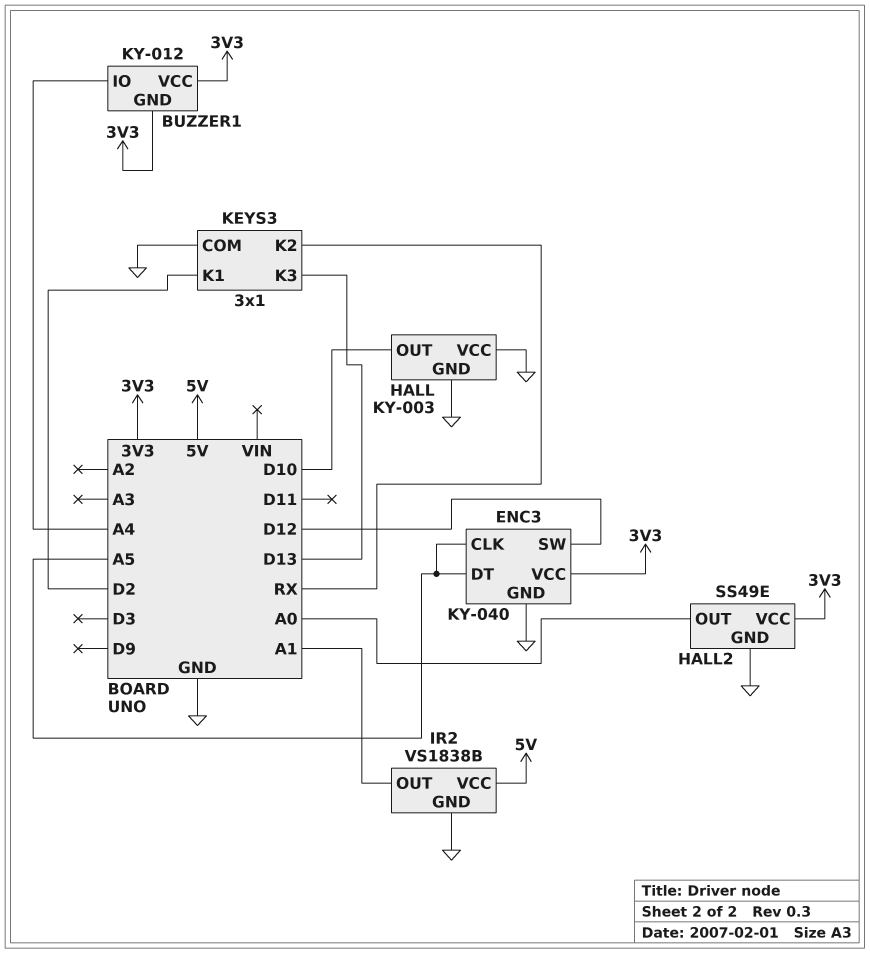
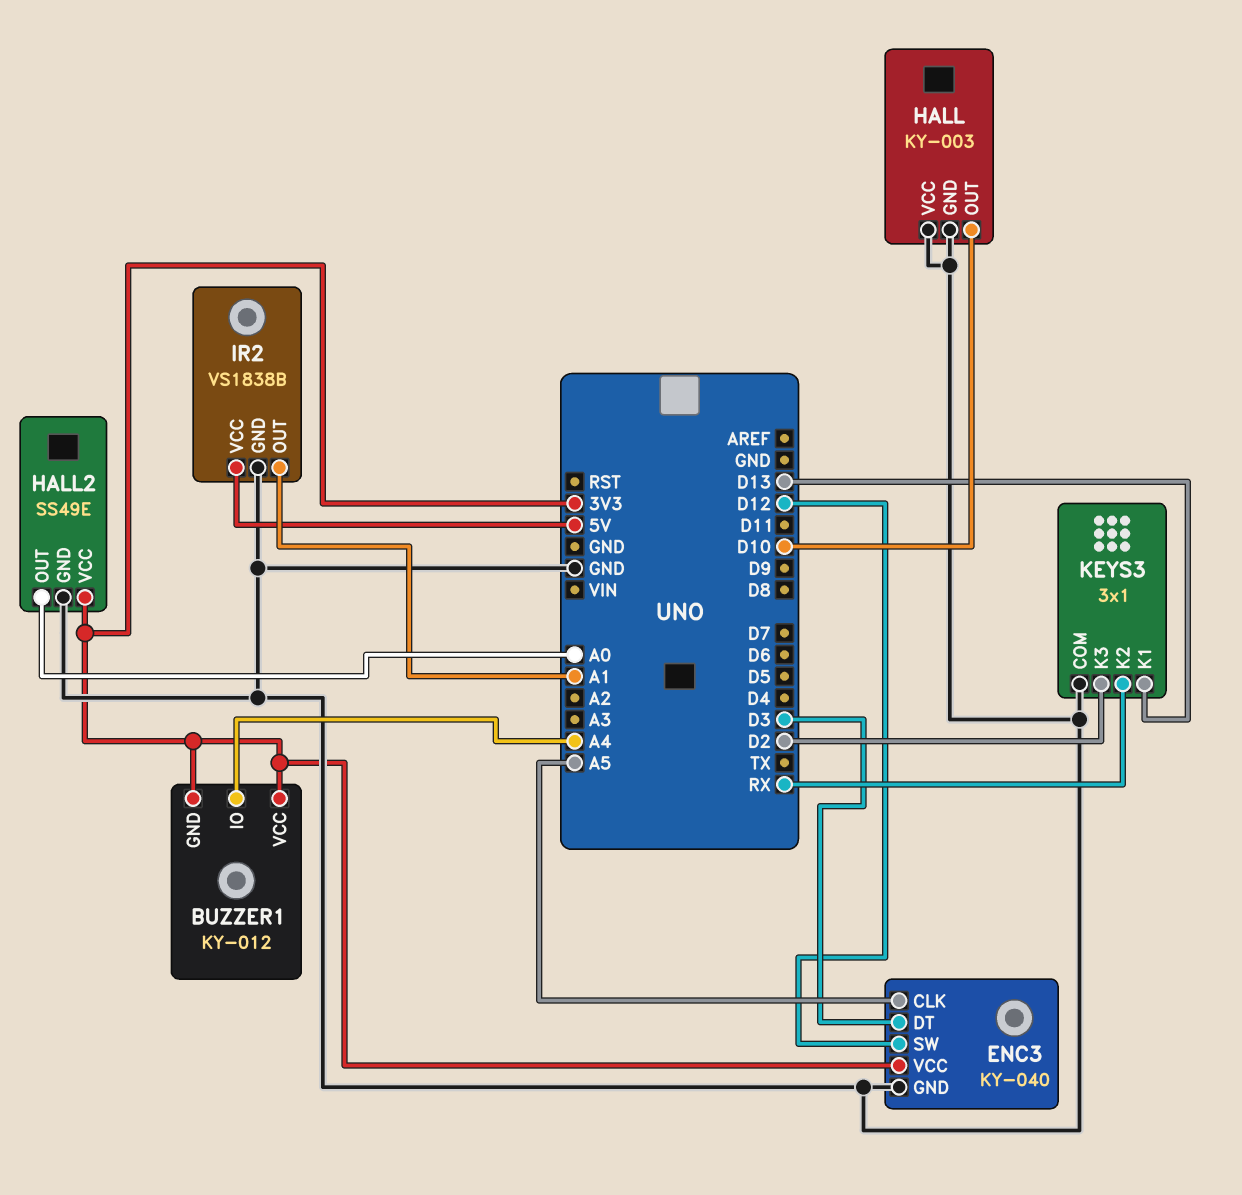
ENC3 pin DT: A5 -> D3
KEYS3 pin K1: D2 -> D13
KEYS3 pin K3: D13 -> D2

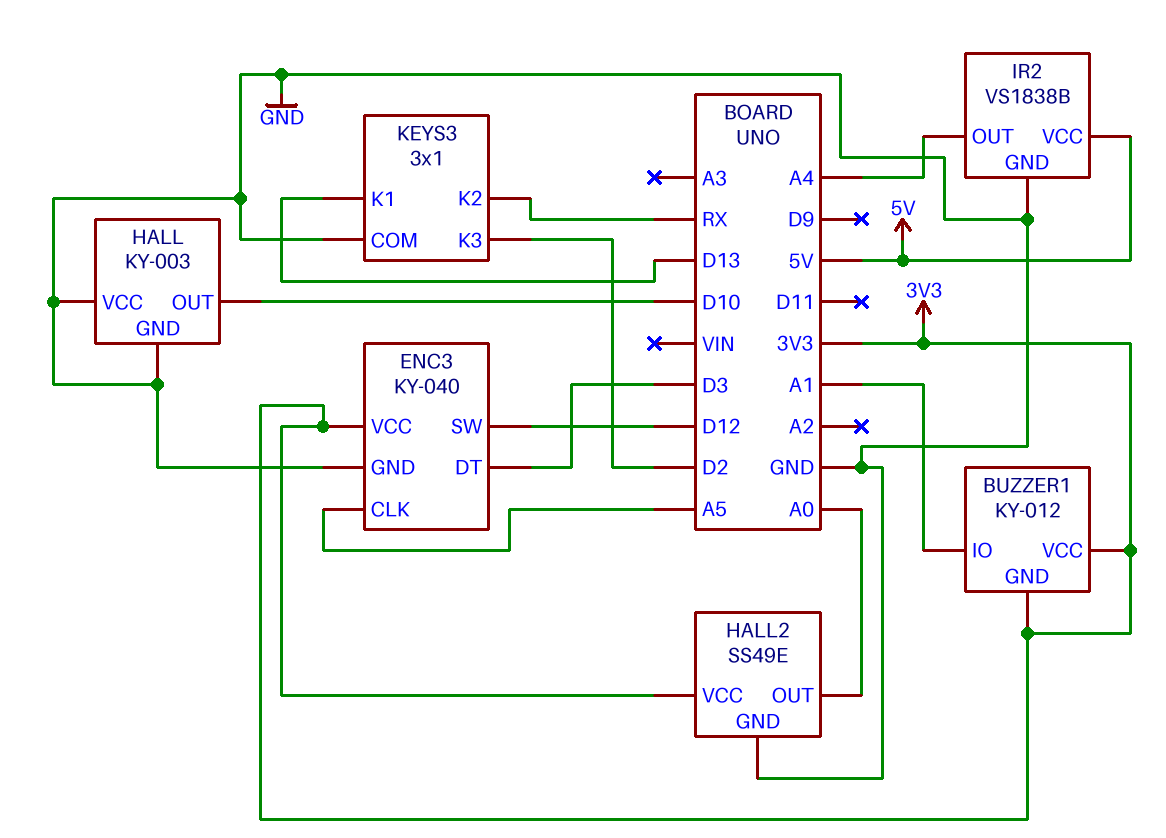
BUZZER1 pin IO: A4 -> A1
IR2 pin OUT: A1 -> A4

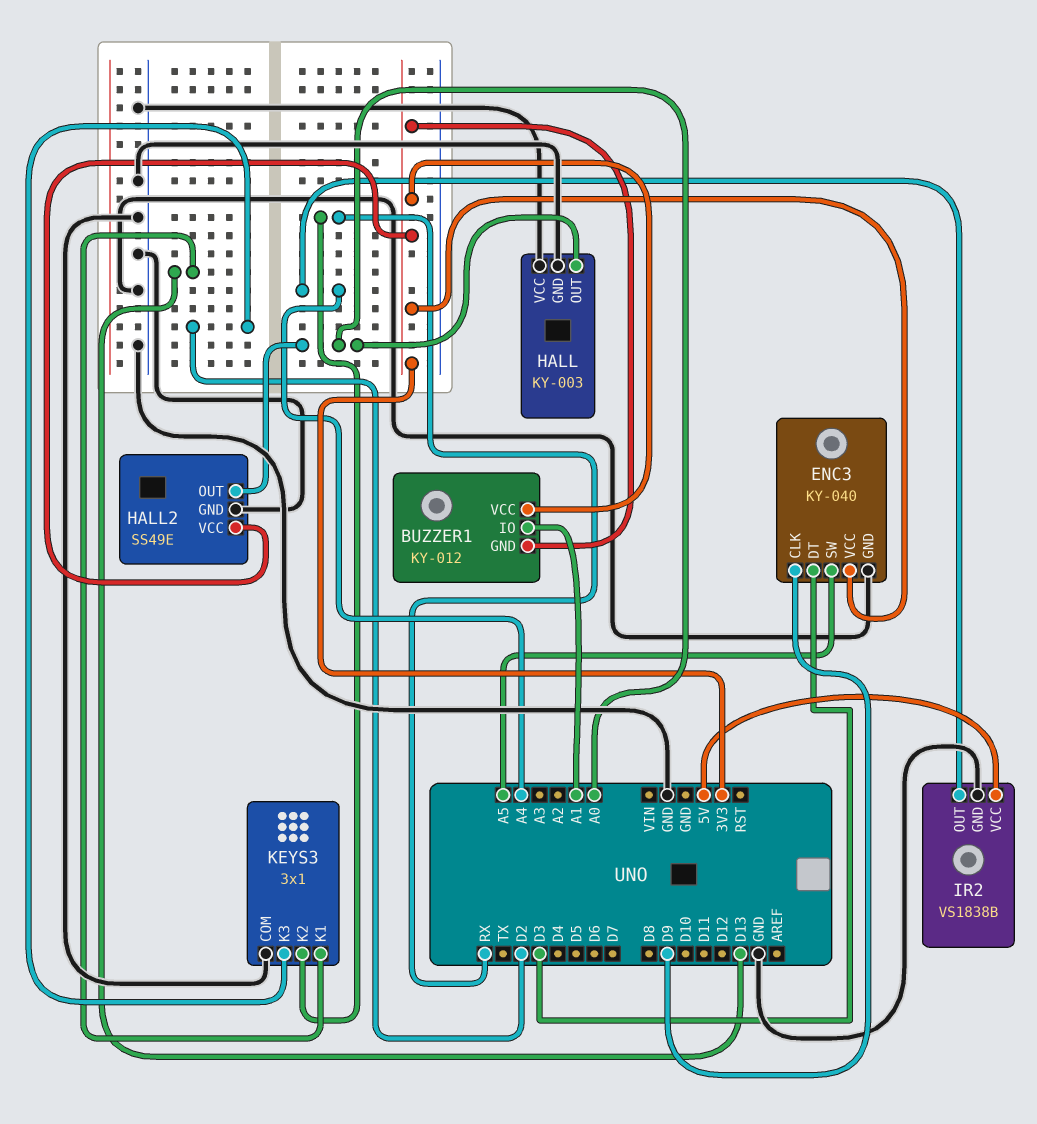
ENC3 pin CLK: A5 -> D9
ENC3 pin SW: D12 -> A5
HALL pin OUT: D10 -> A0

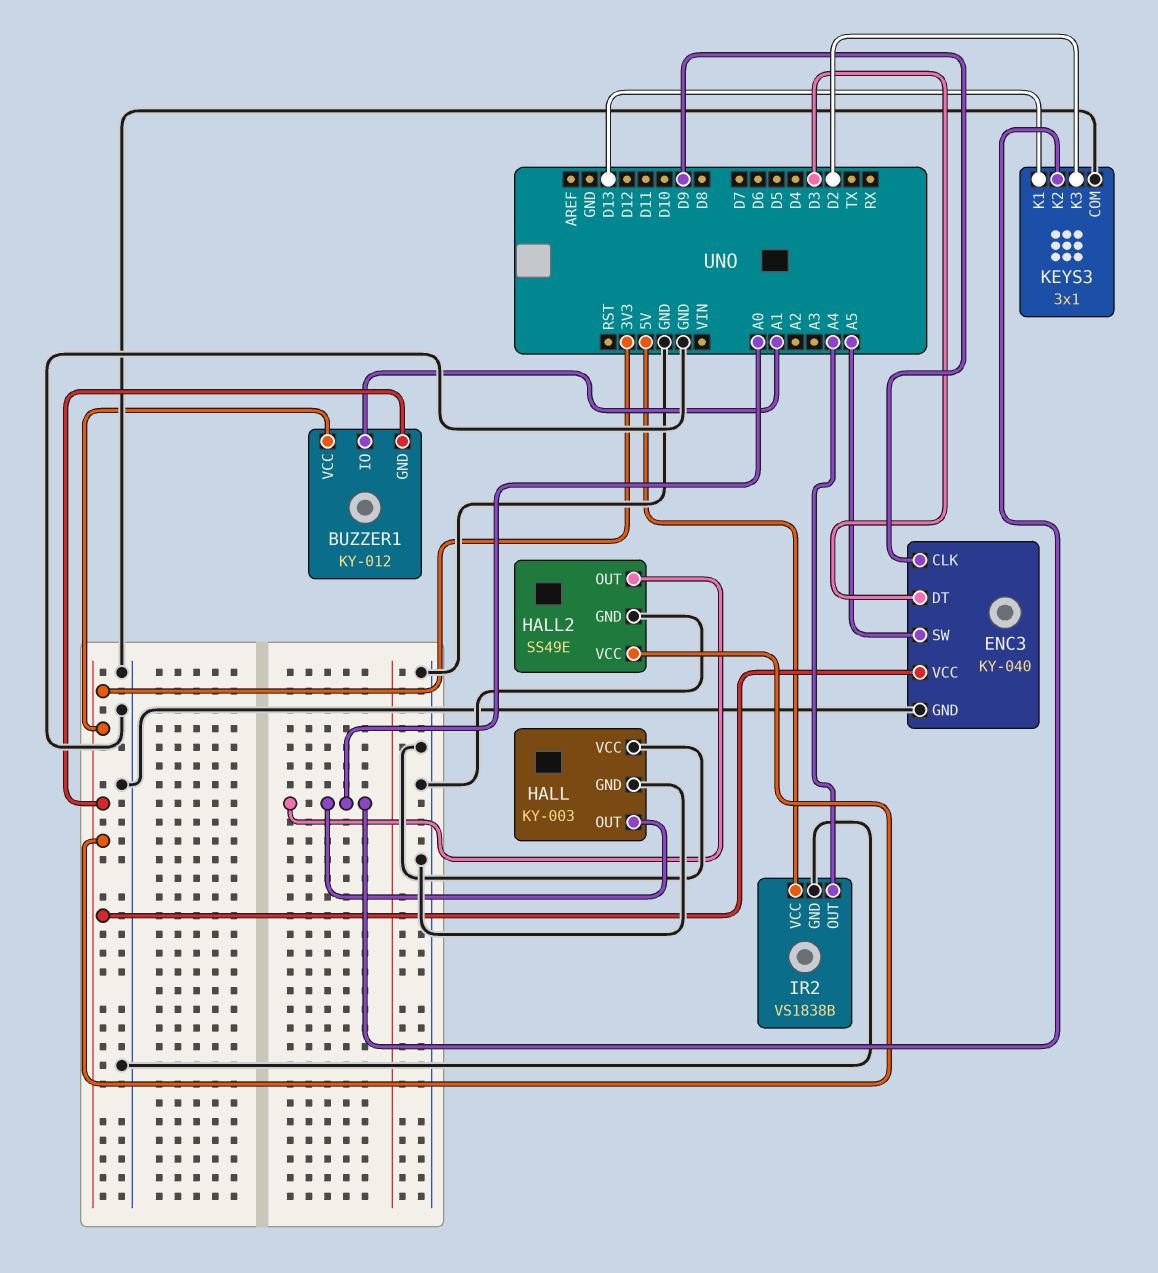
KEYS3 pin K2: RX -> A0

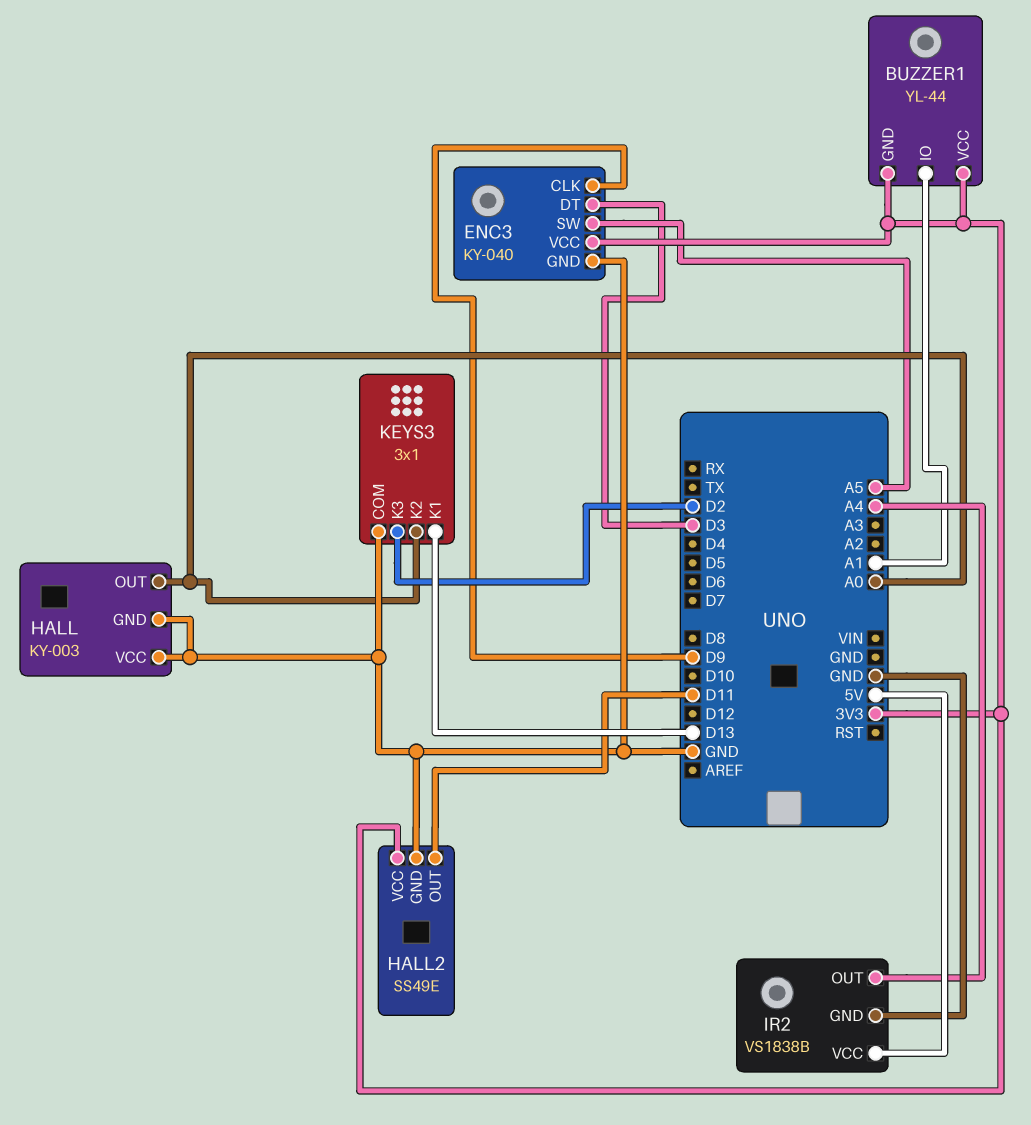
BUZZER1: KY-012 -> YL-44
HALL2 pin OUT: A0 -> D11

